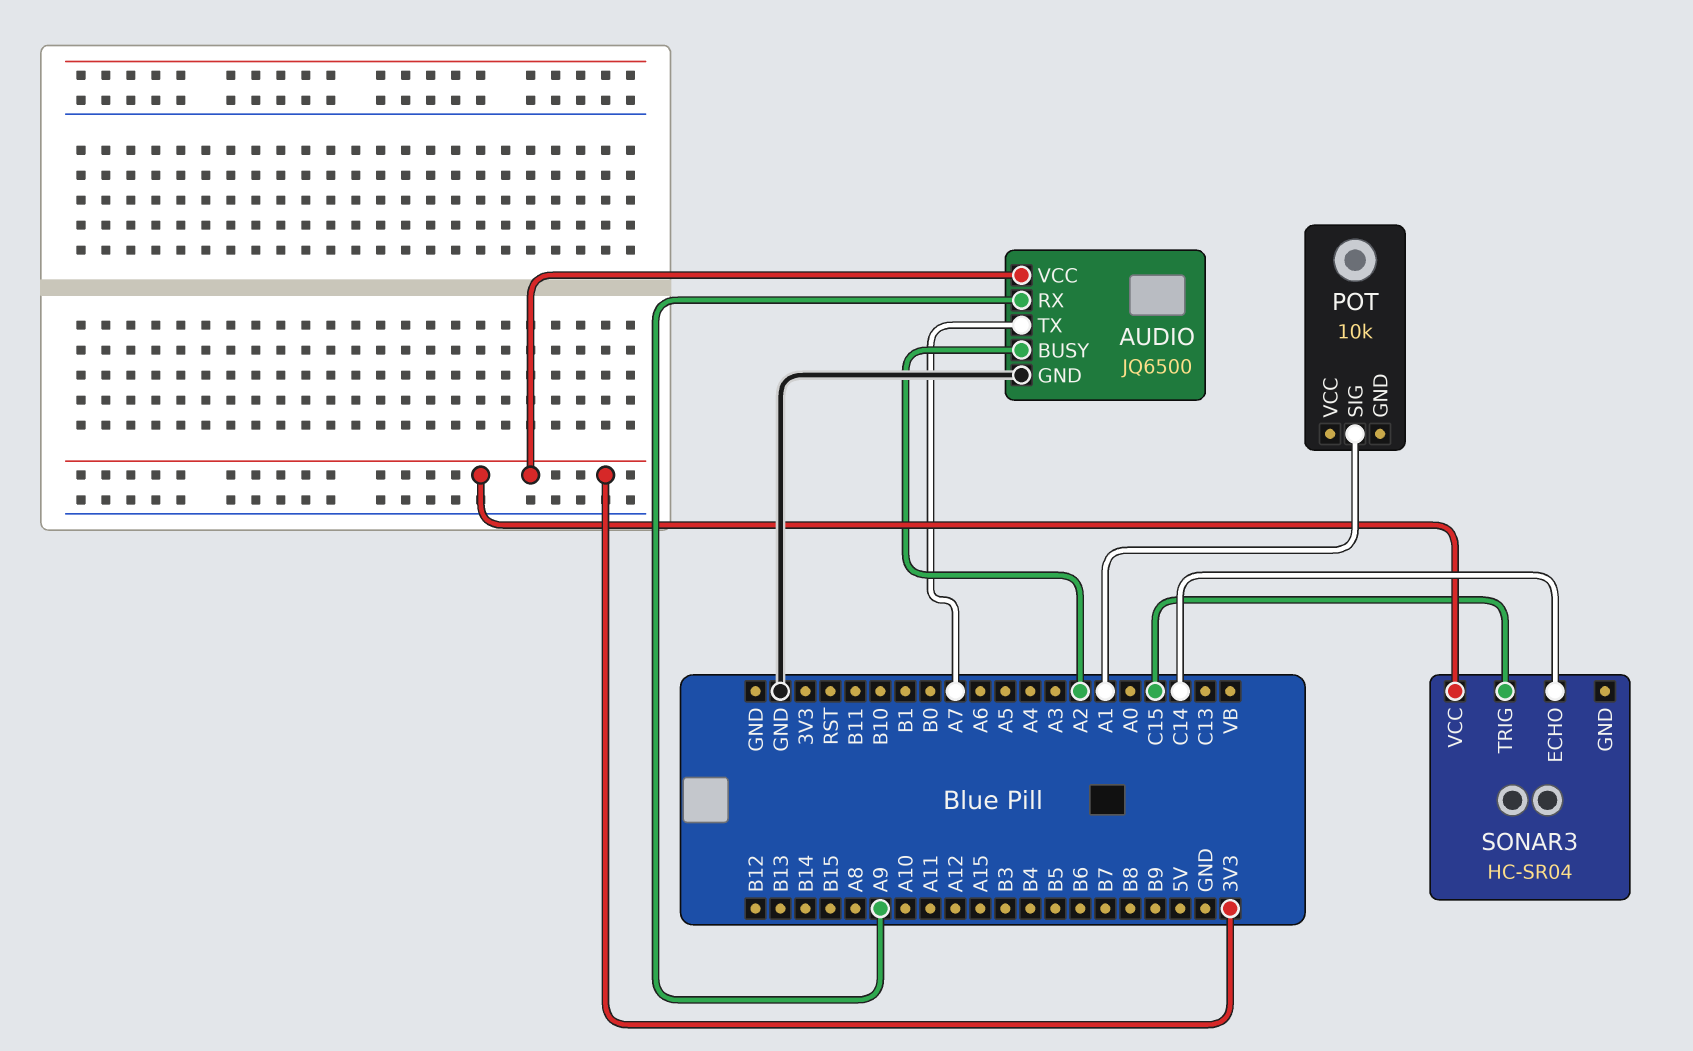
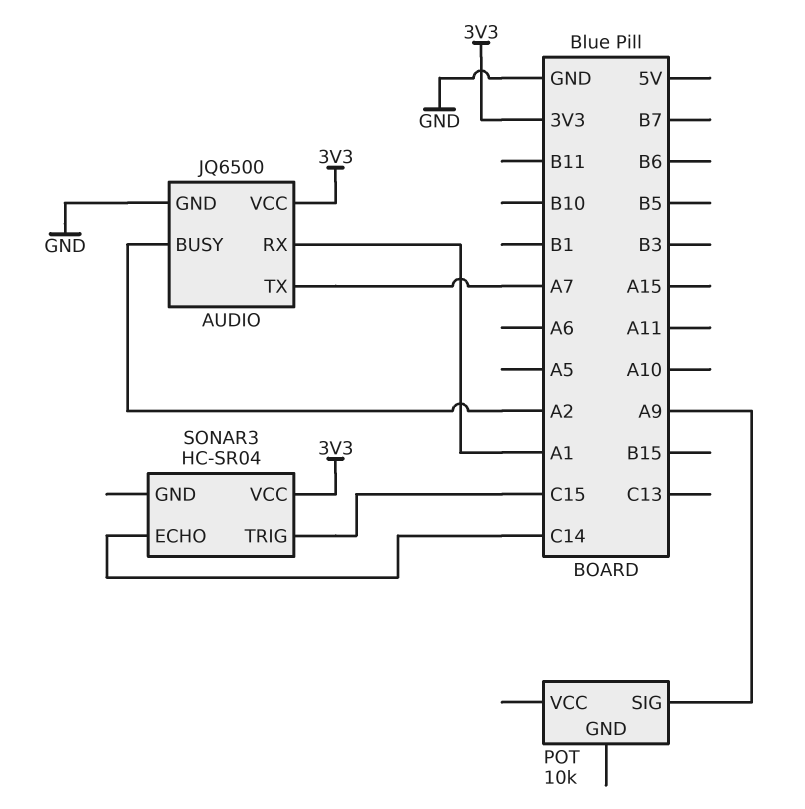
AUDIO pin RX: A9 -> A1
POT pin SIG: A1 -> A9

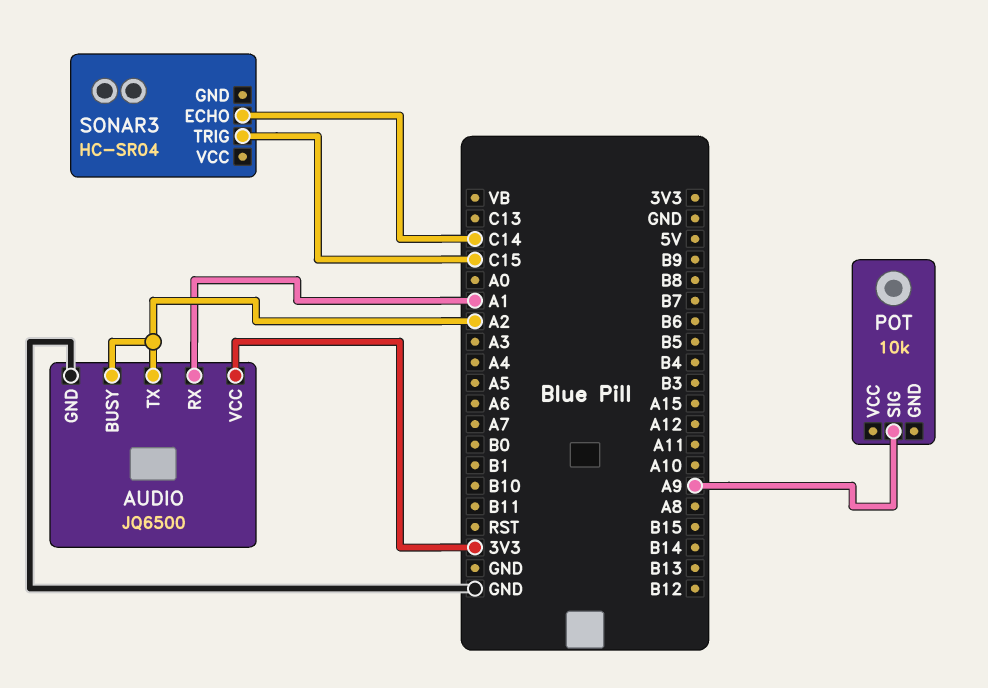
AUDIO pin TX: A7 -> A2
SONAR3 pin VCC: 3V3 -> none

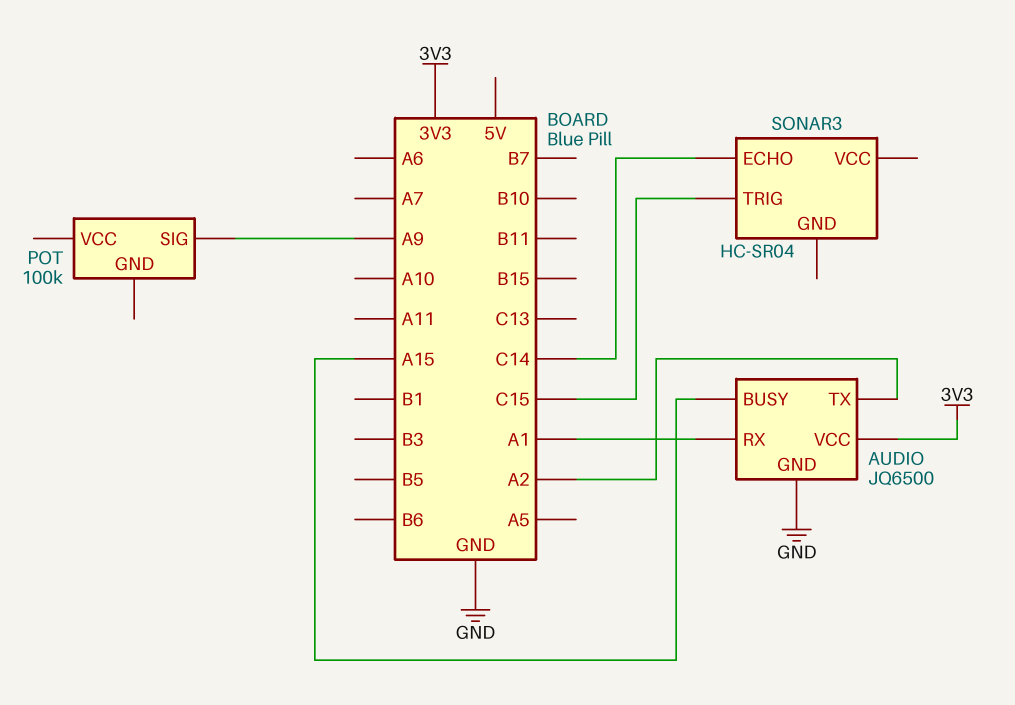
AUDIO pin BUSY: A2 -> A15
POT: 10k -> 100k

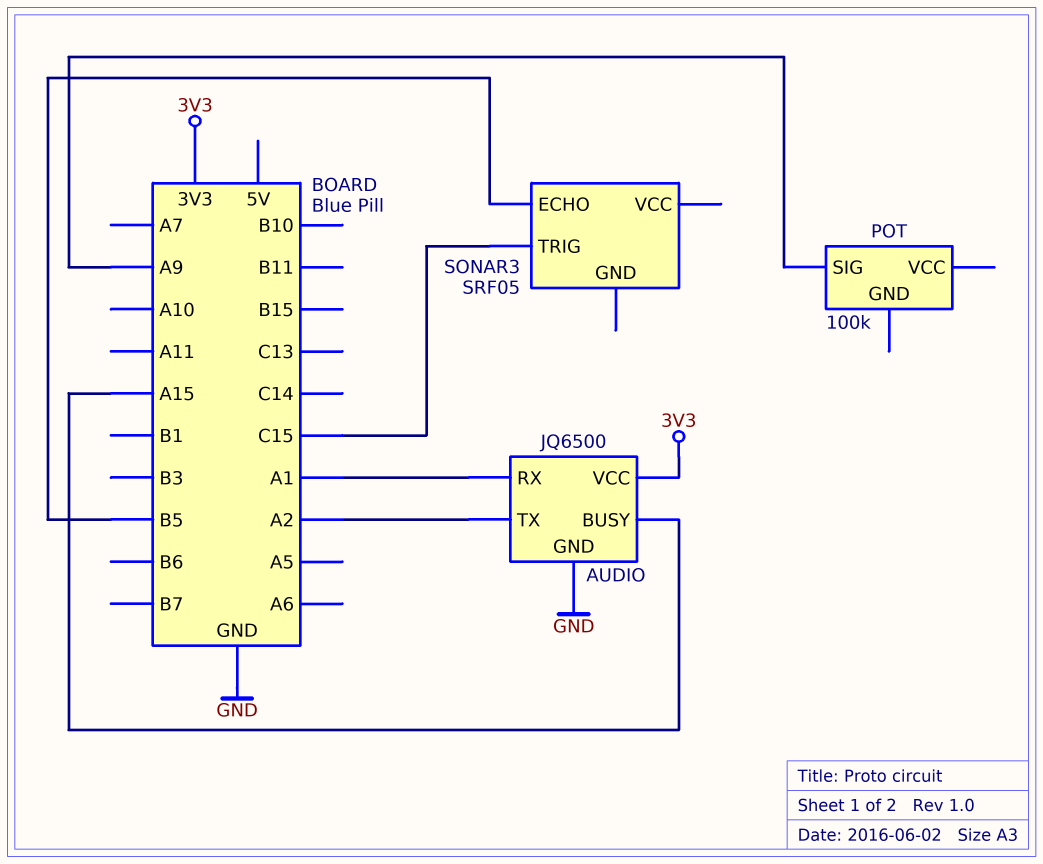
SONAR3: HC-SR04 -> SRF05
SONAR3 pin ECHO: C14 -> B5

